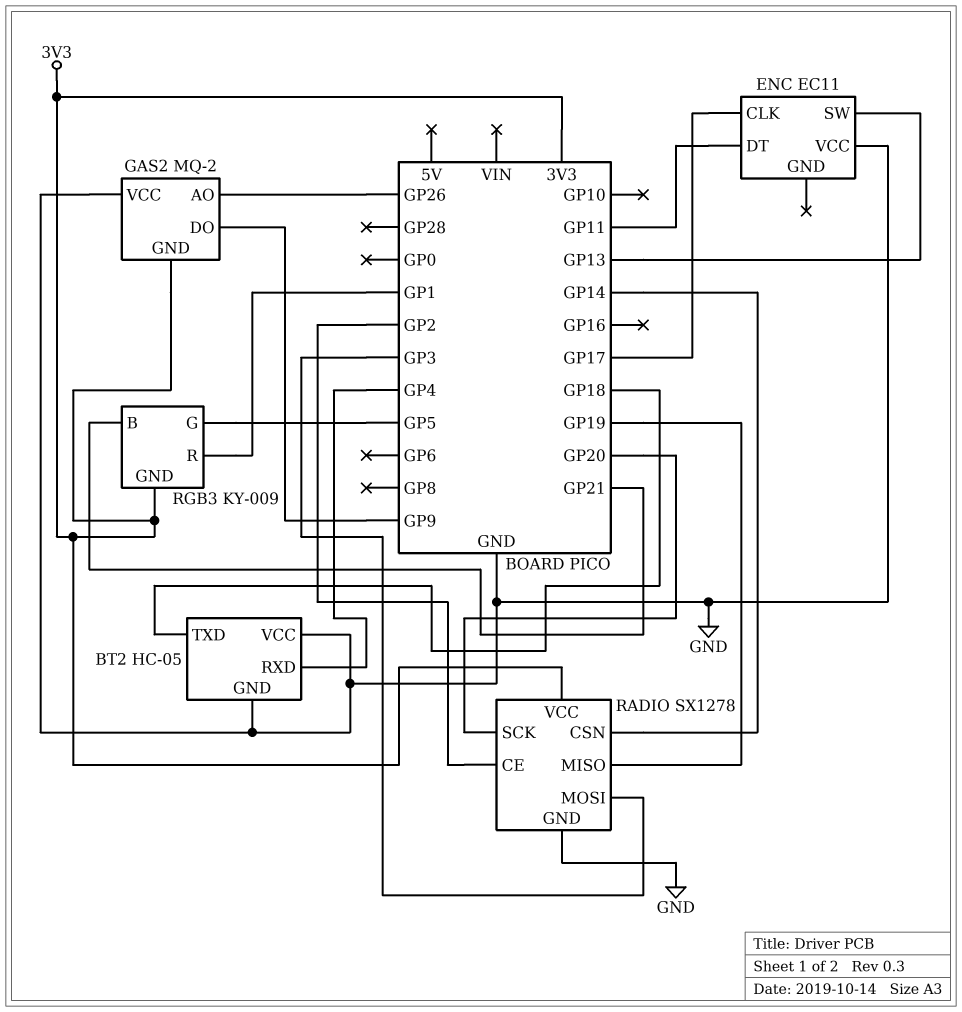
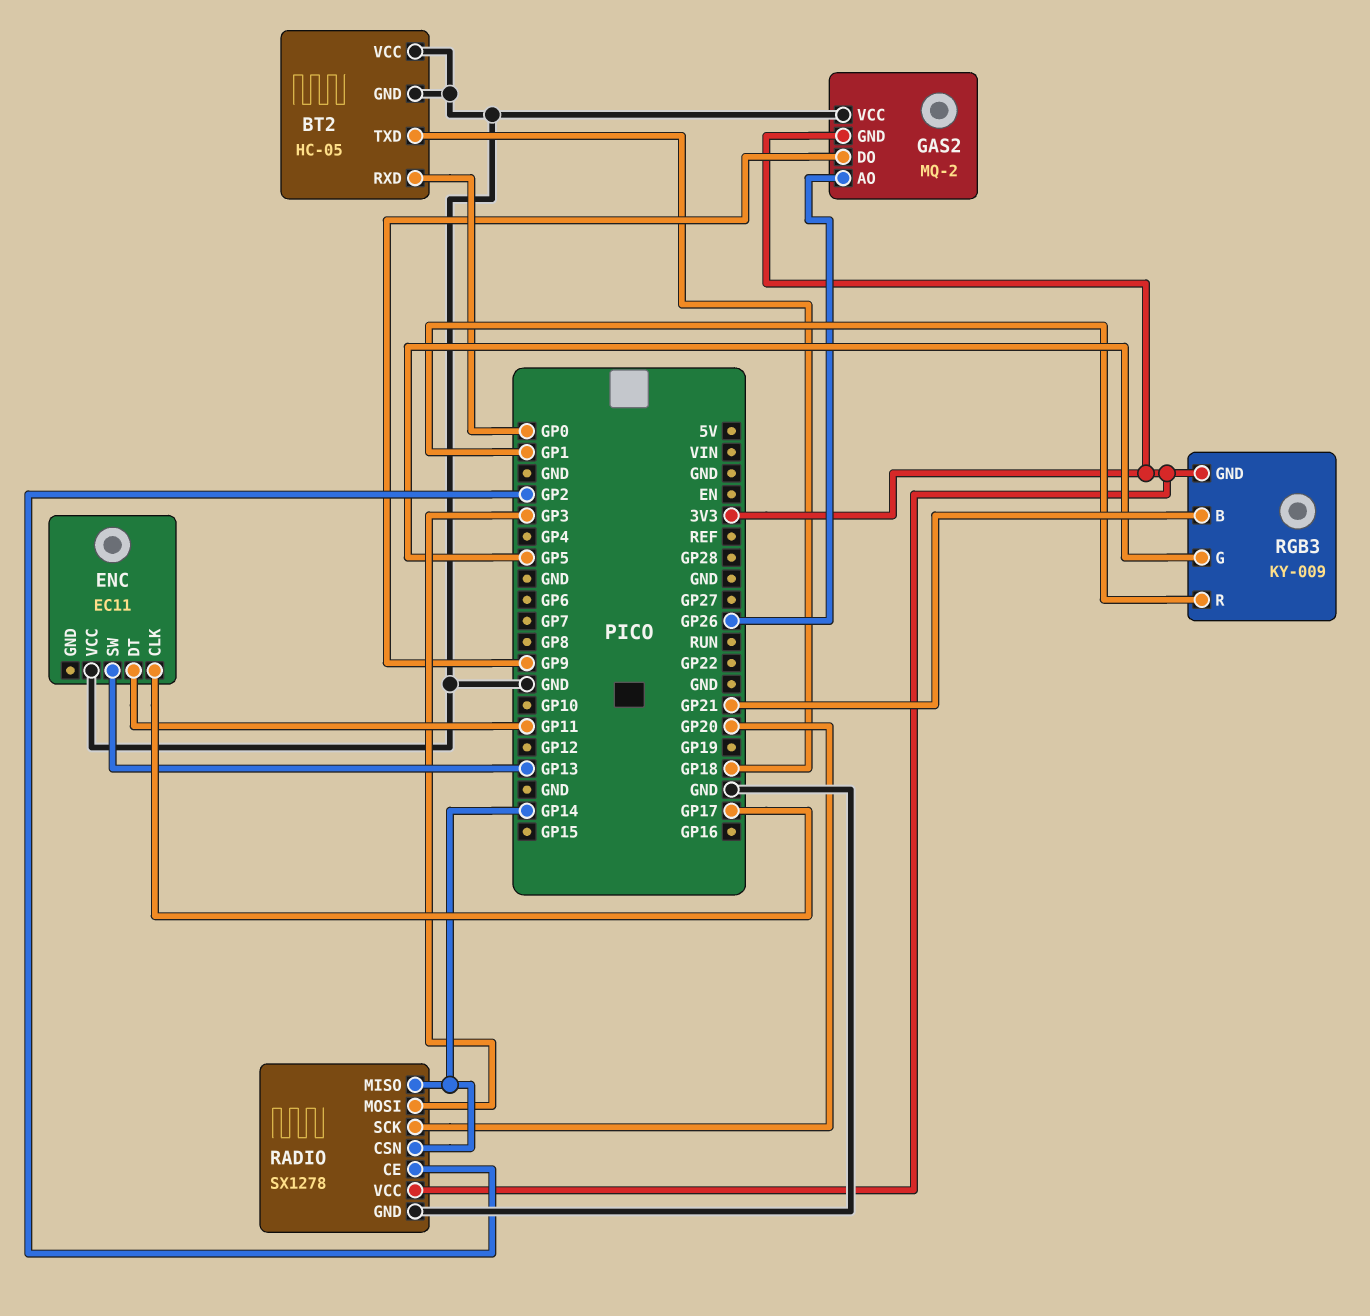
BT2 pin RXD: GP4 -> GP0
RADIO pin MISO: GP19 -> GP14

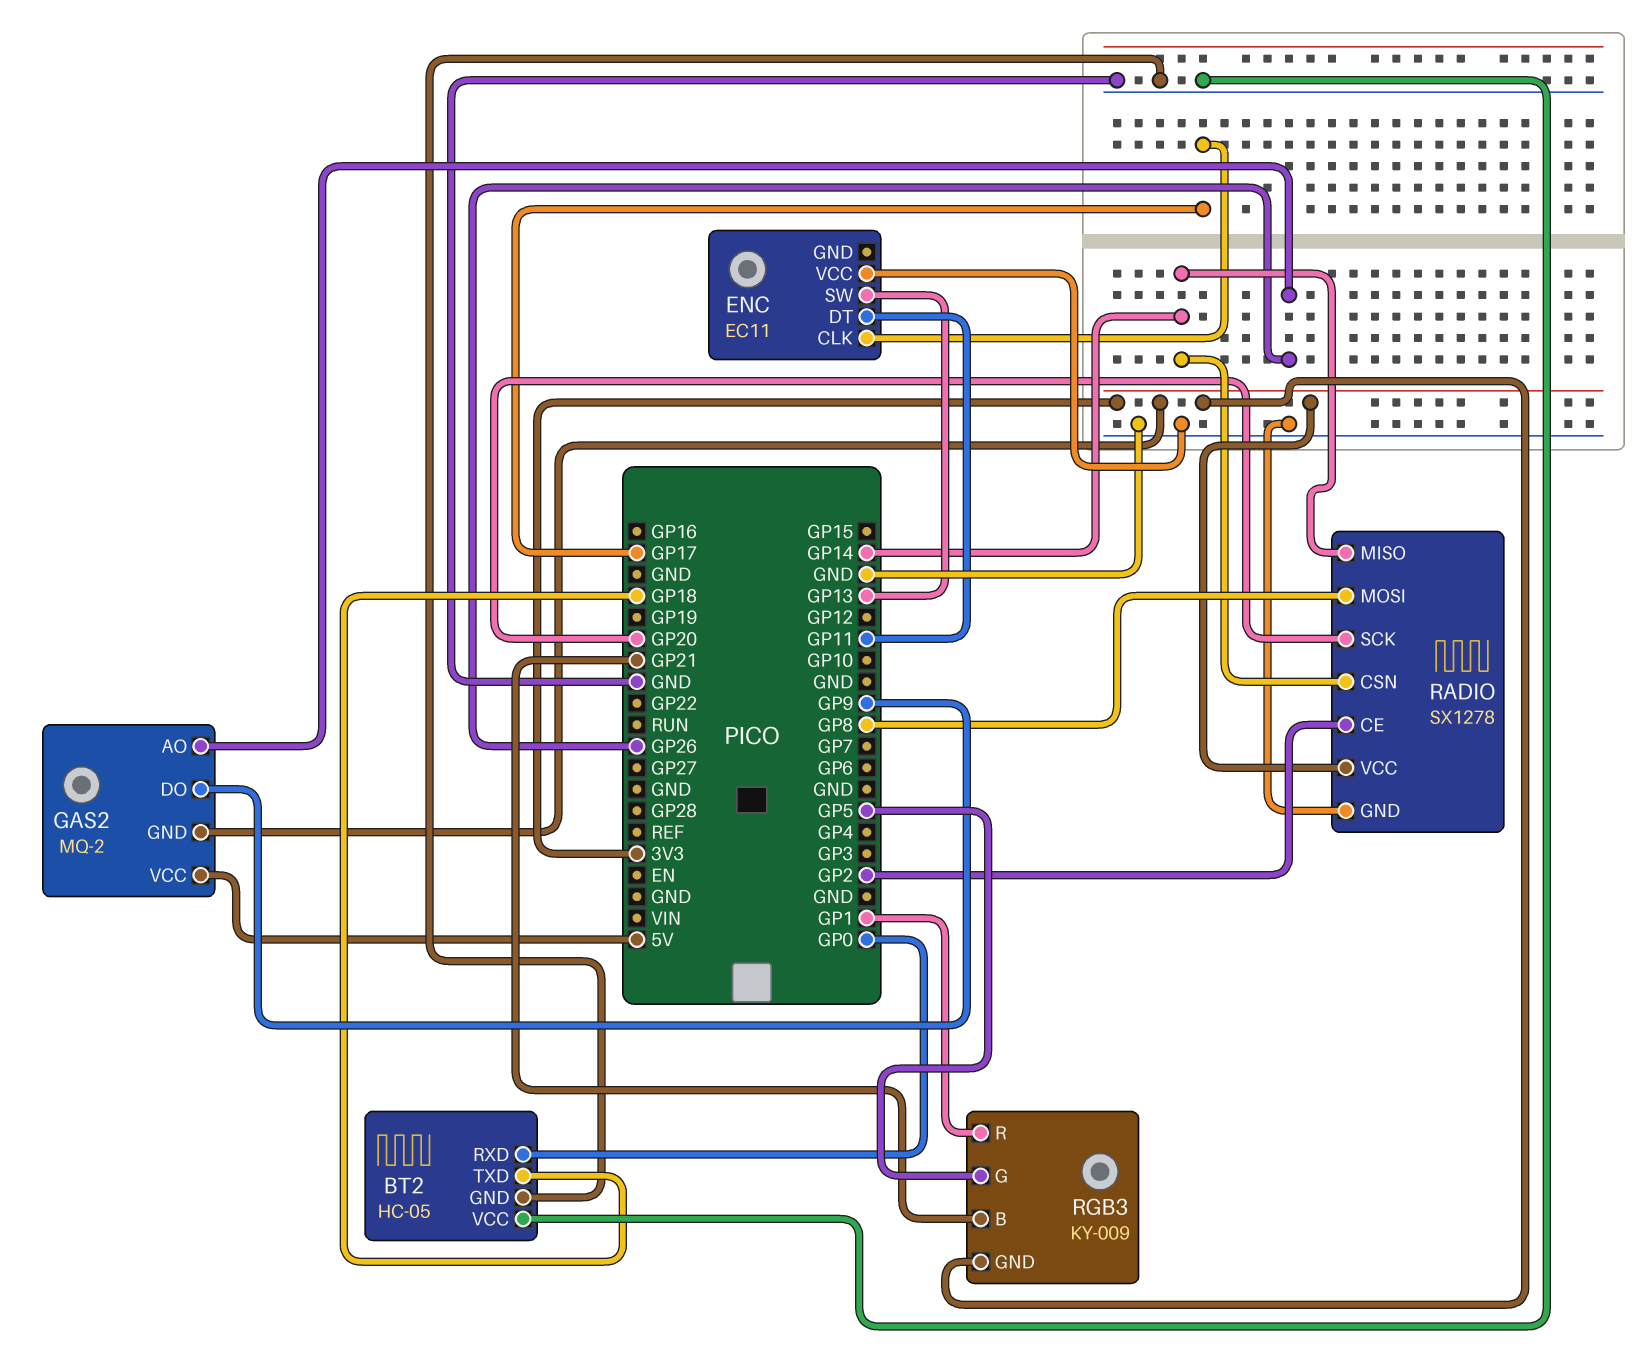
GAS2 pin VCC: GND -> 5V
RADIO pin MOSI: GP3 -> GP8

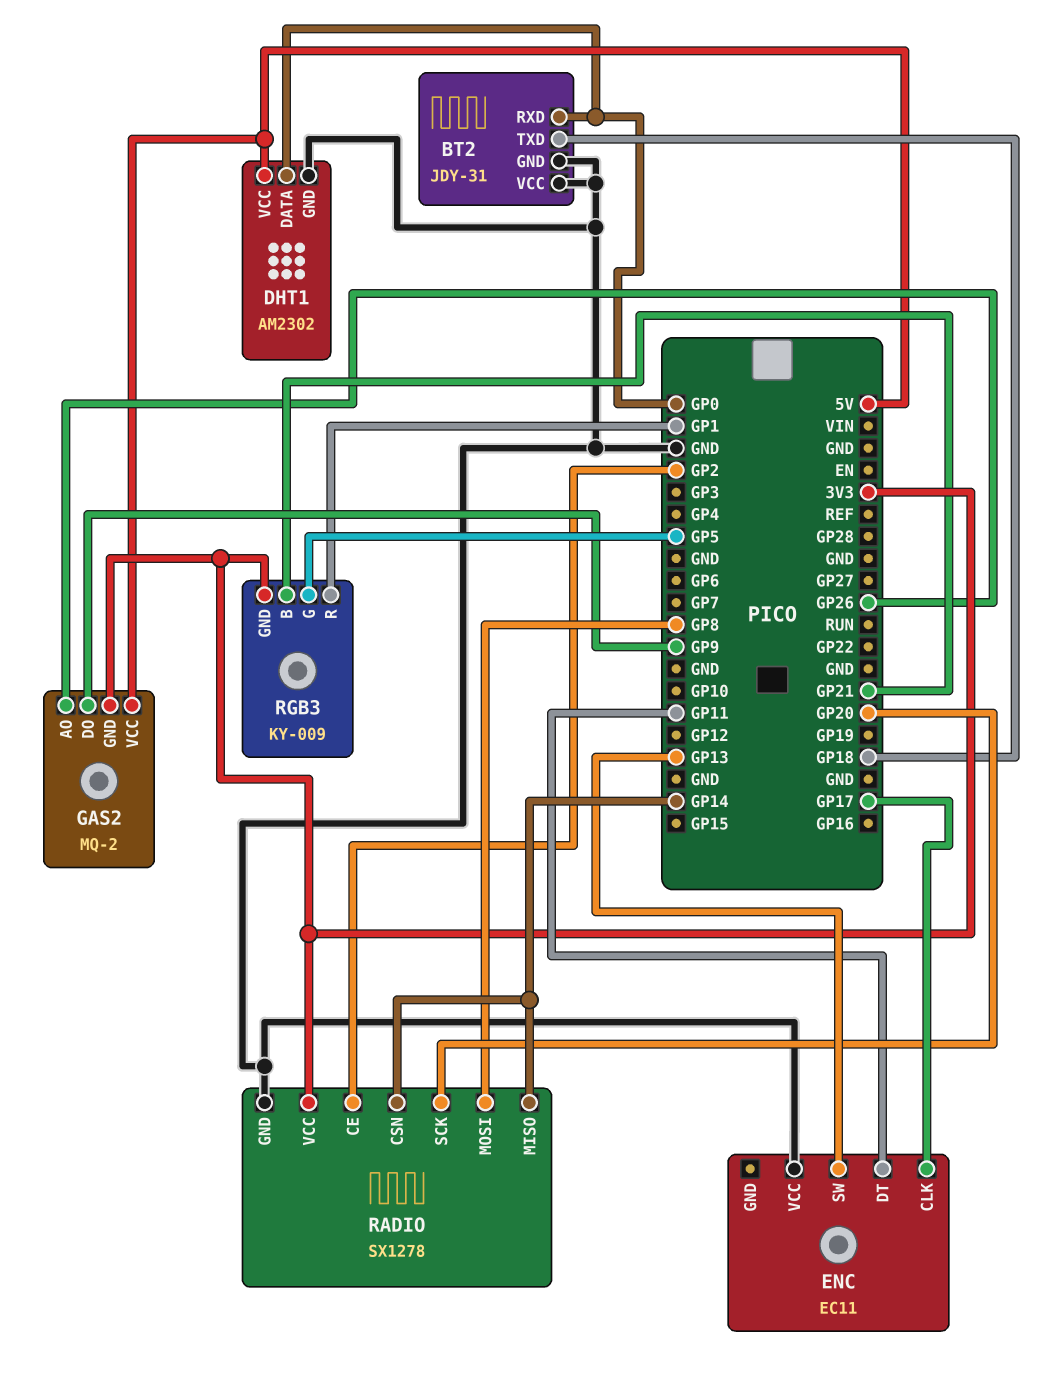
BT2: HC-05 -> JDY-31
DHT1: none -> AM2302
DHT1 pin DATA: none -> GP0
DHT1 pin GND: none -> GND
DHT1 pin VCC: none -> 5V

